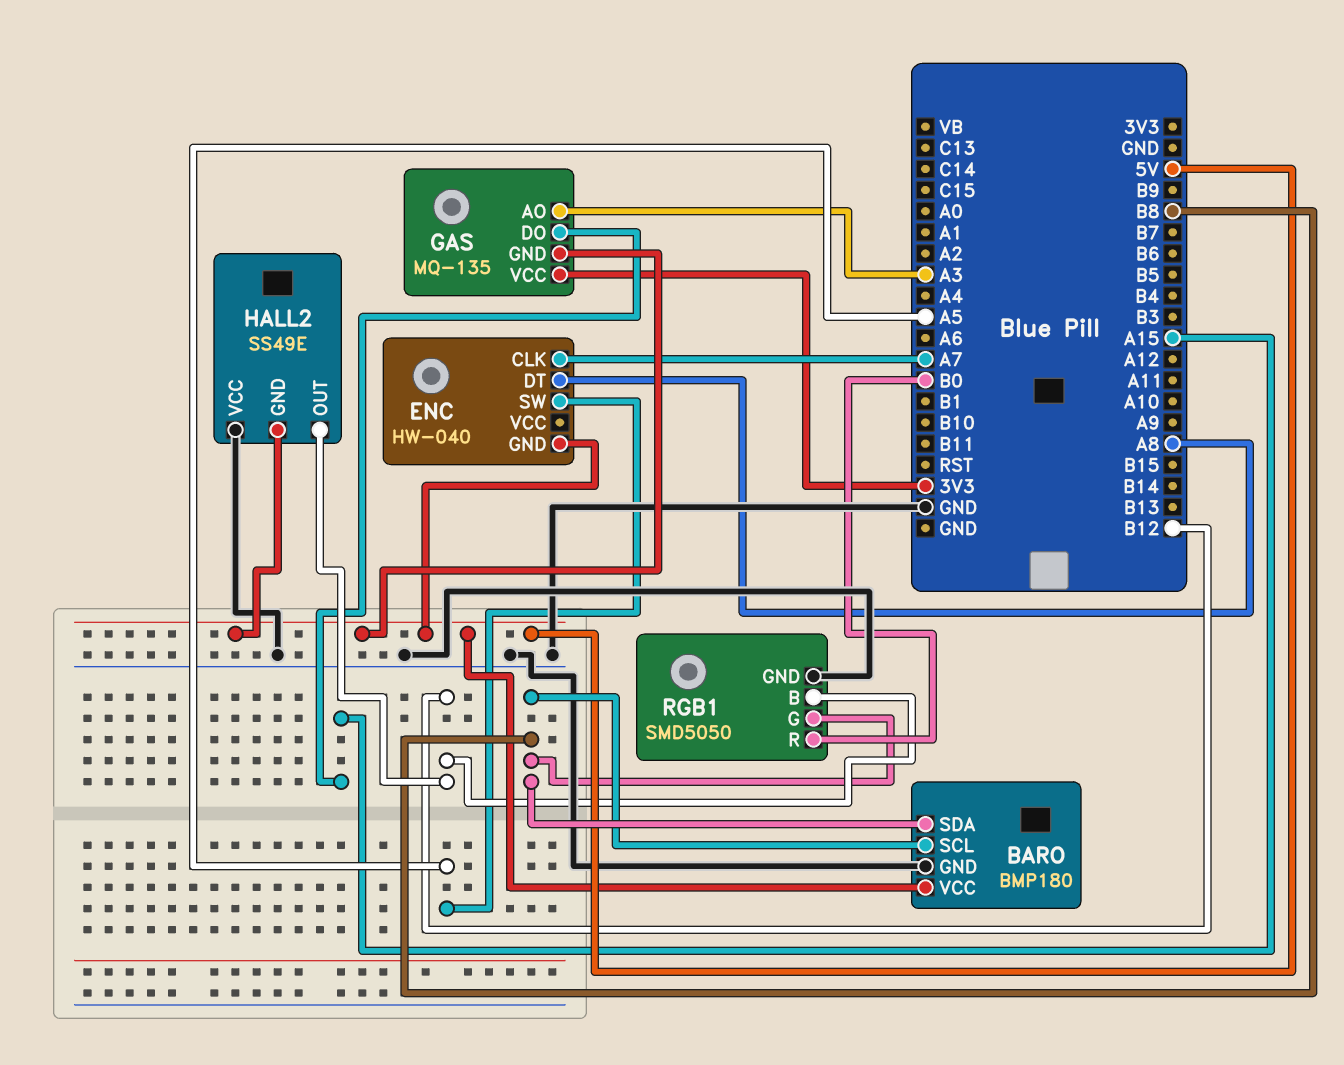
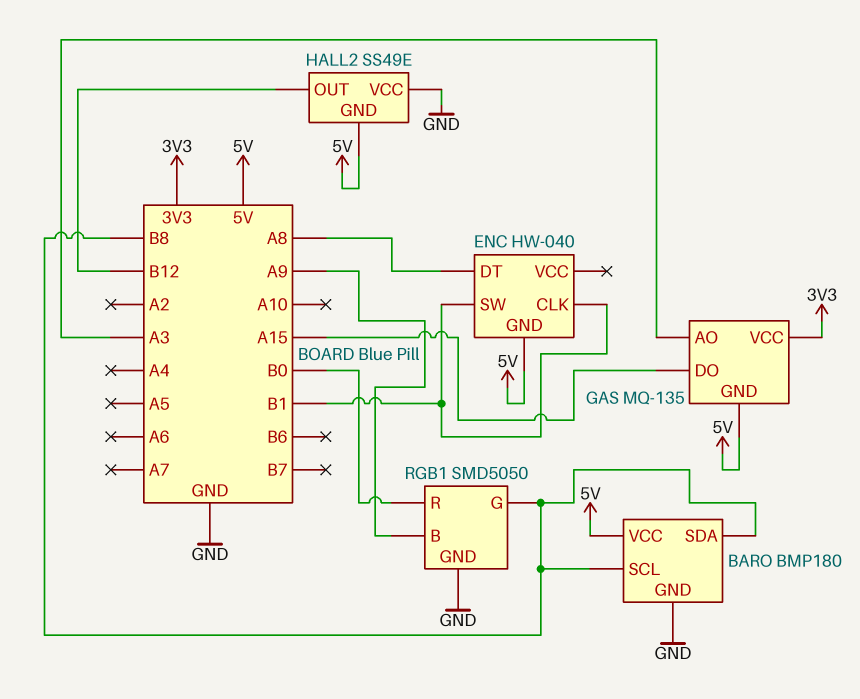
ENC pin CLK: A7 -> B1
ENC pin SW: A5 -> B1
RGB1 pin B: B12 -> A9

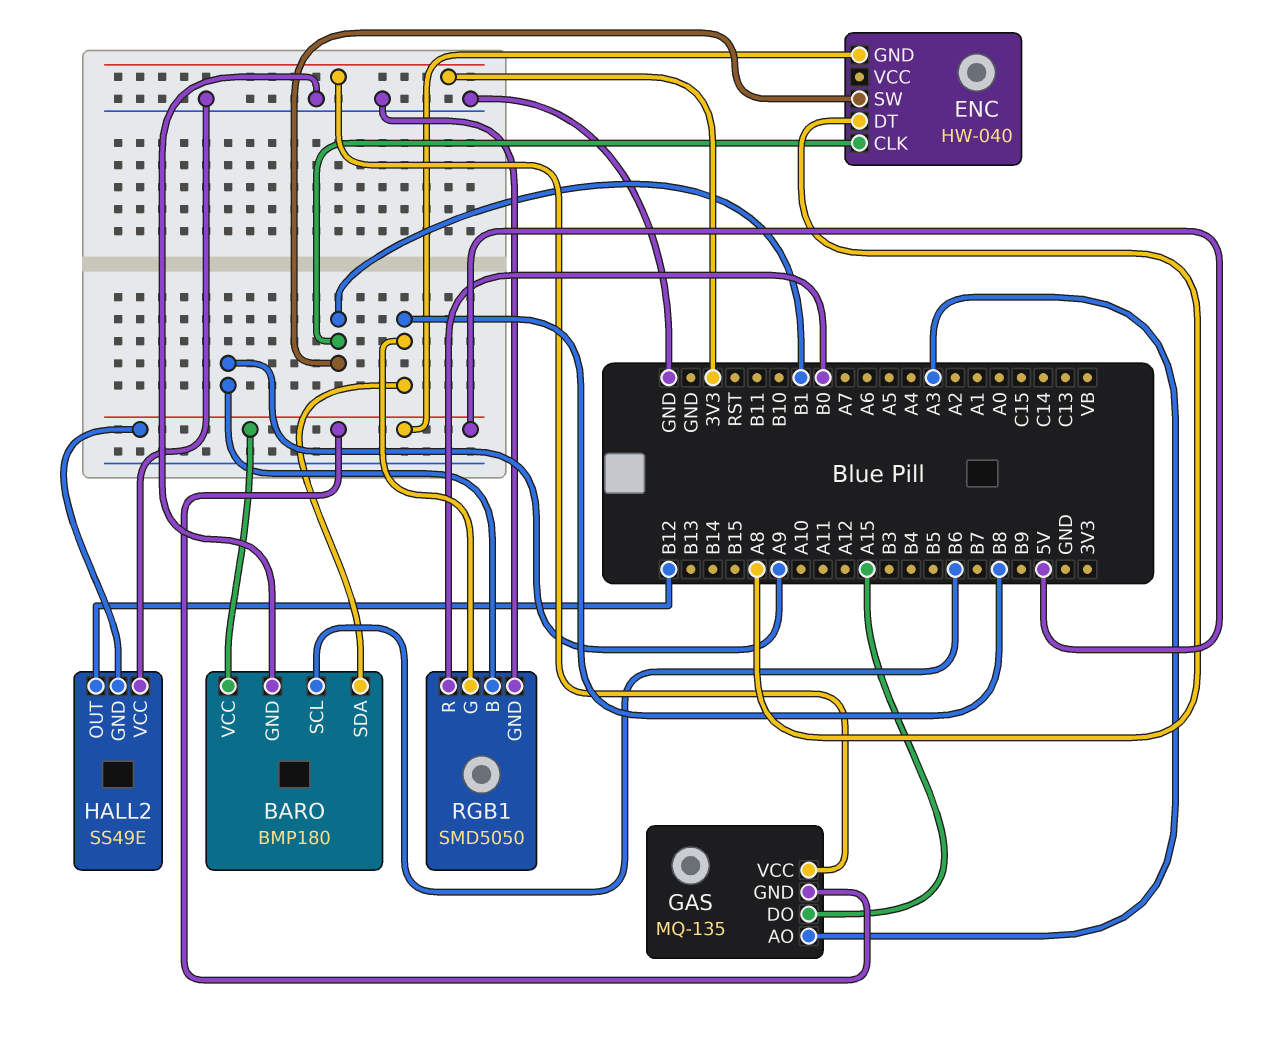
BARO pin SCL: B8 -> B6

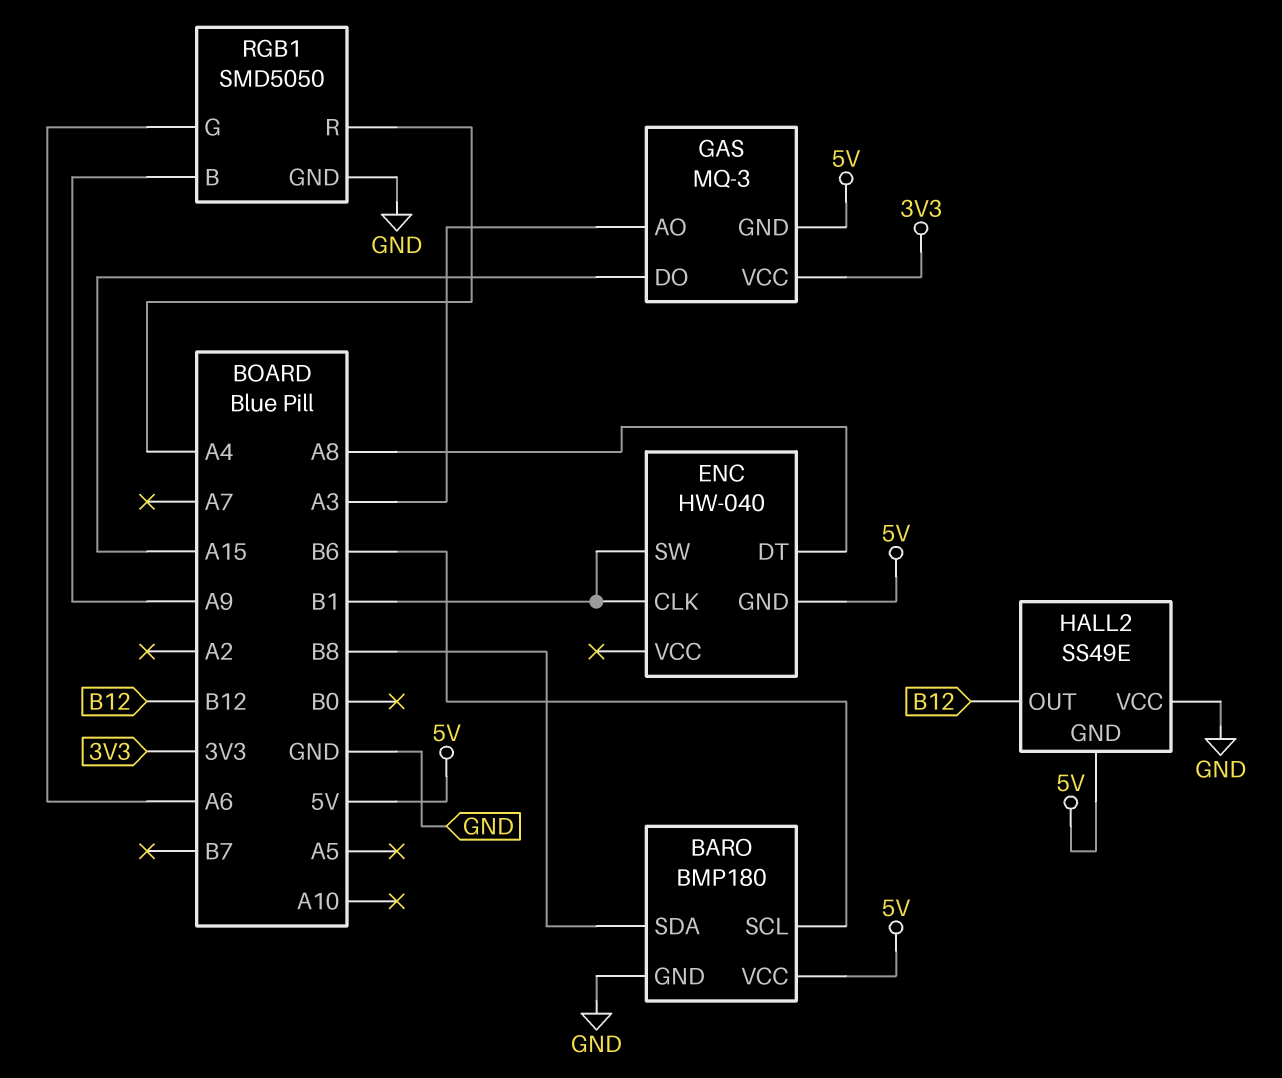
GAS: MQ-135 -> MQ-3
RGB1 pin G: B8 -> A6
RGB1 pin R: B0 -> A4

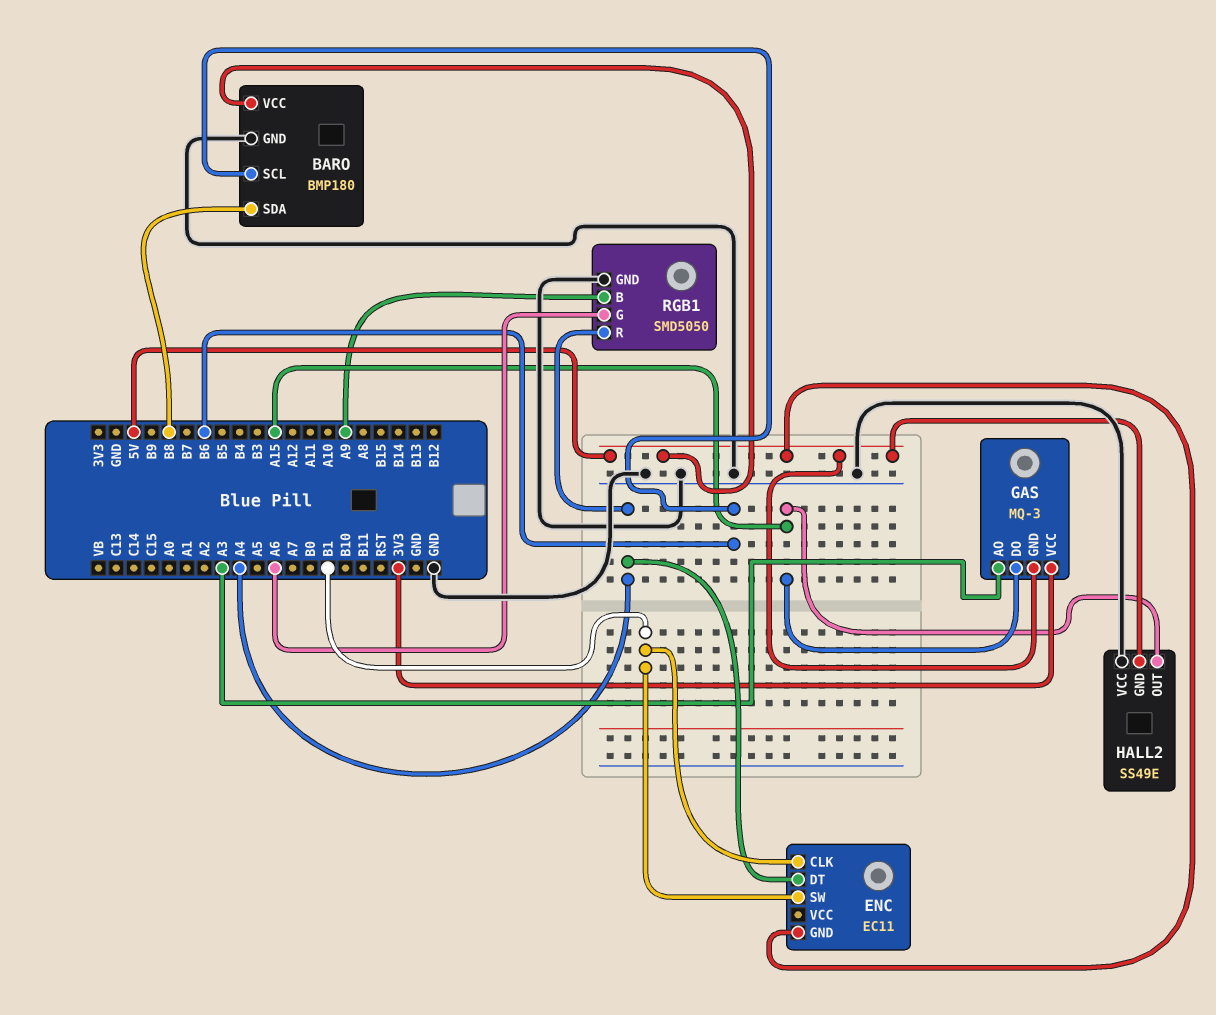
ENC: HW-040 -> EC11
ENC pin DT: A8 -> A4
HALL2 pin OUT: B12 -> A15

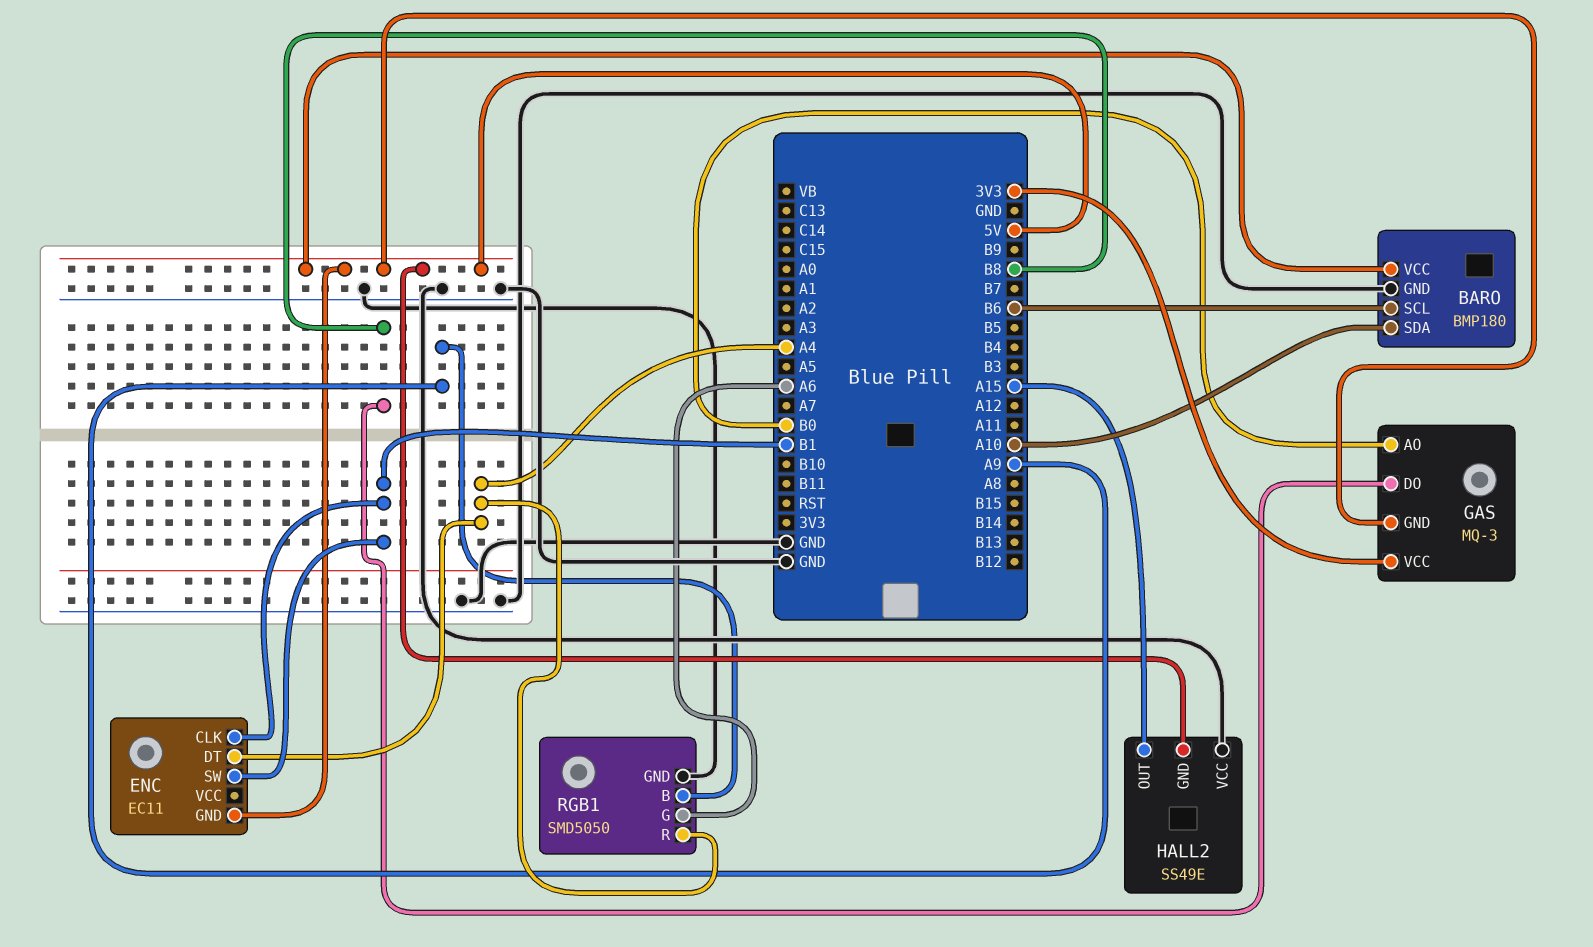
BARO pin SDA: B8 -> A10
GAS pin AO: A3 -> B0
GAS pin DO: A15 -> B8

